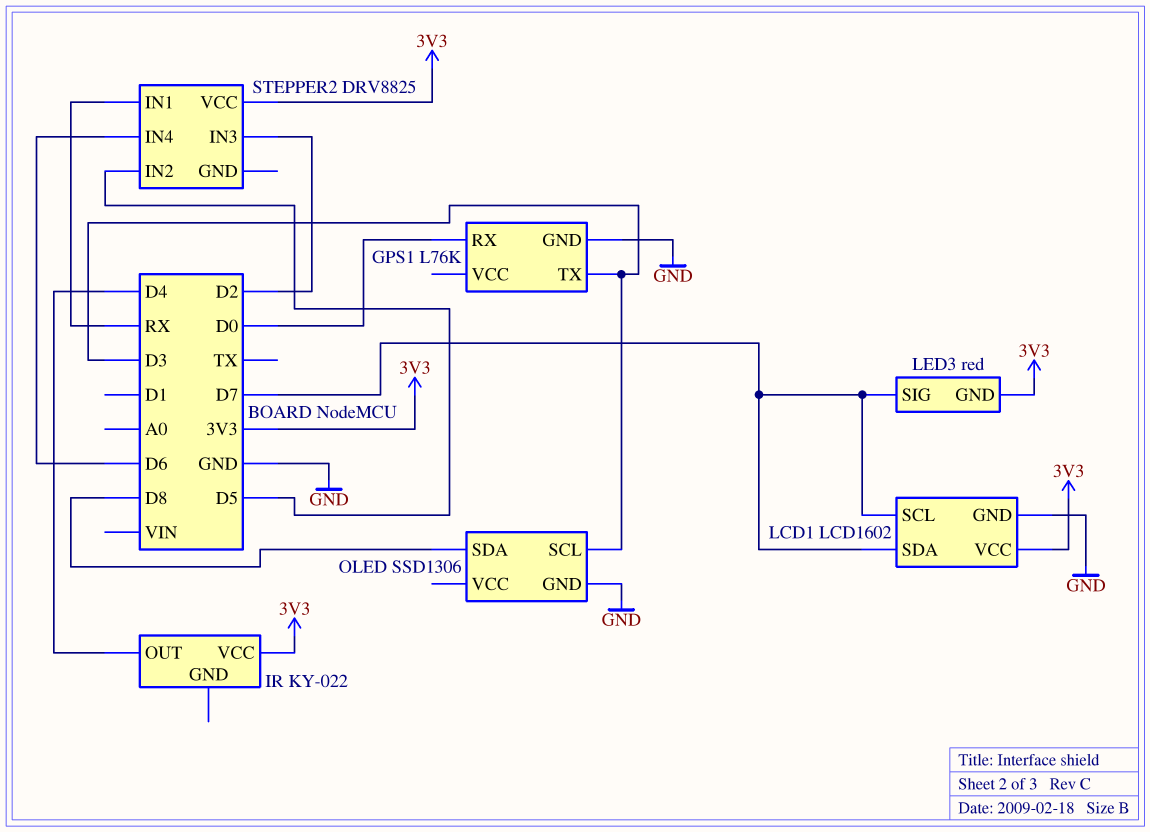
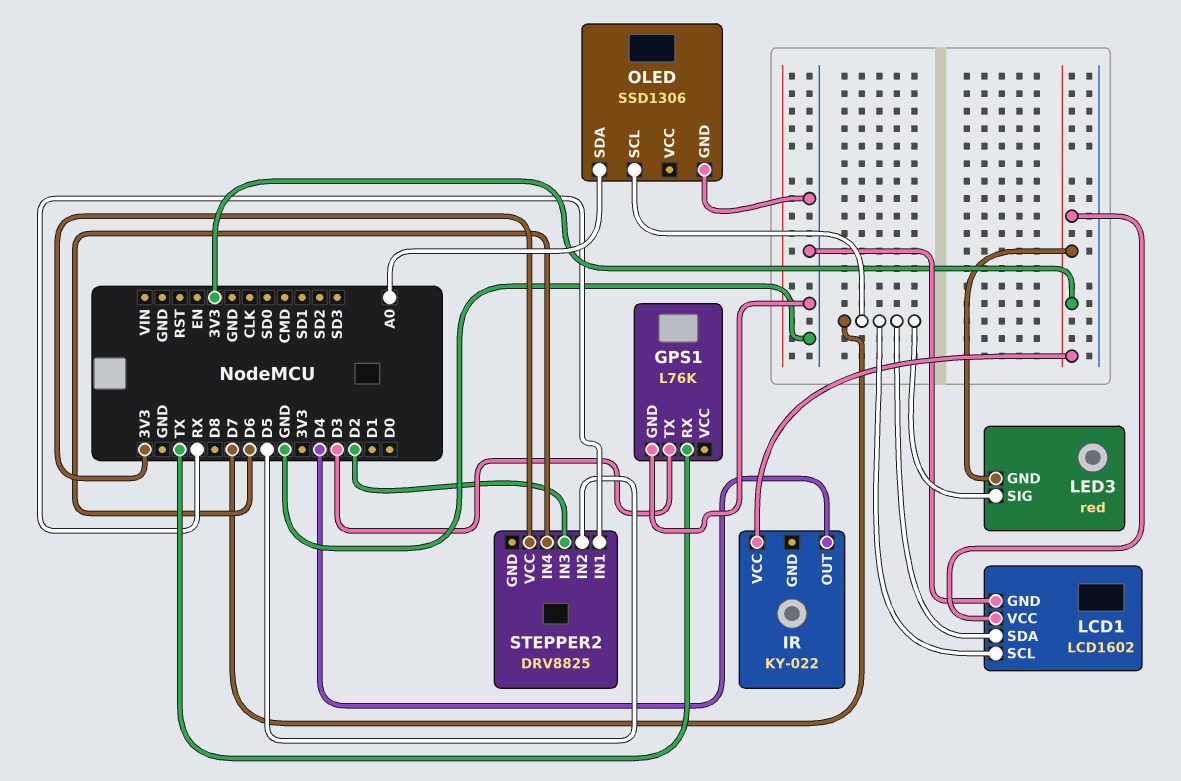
GPS1 pin RX: D0 -> TX
OLED pin SCL: D3 -> D7
OLED pin SDA: D8 -> A0

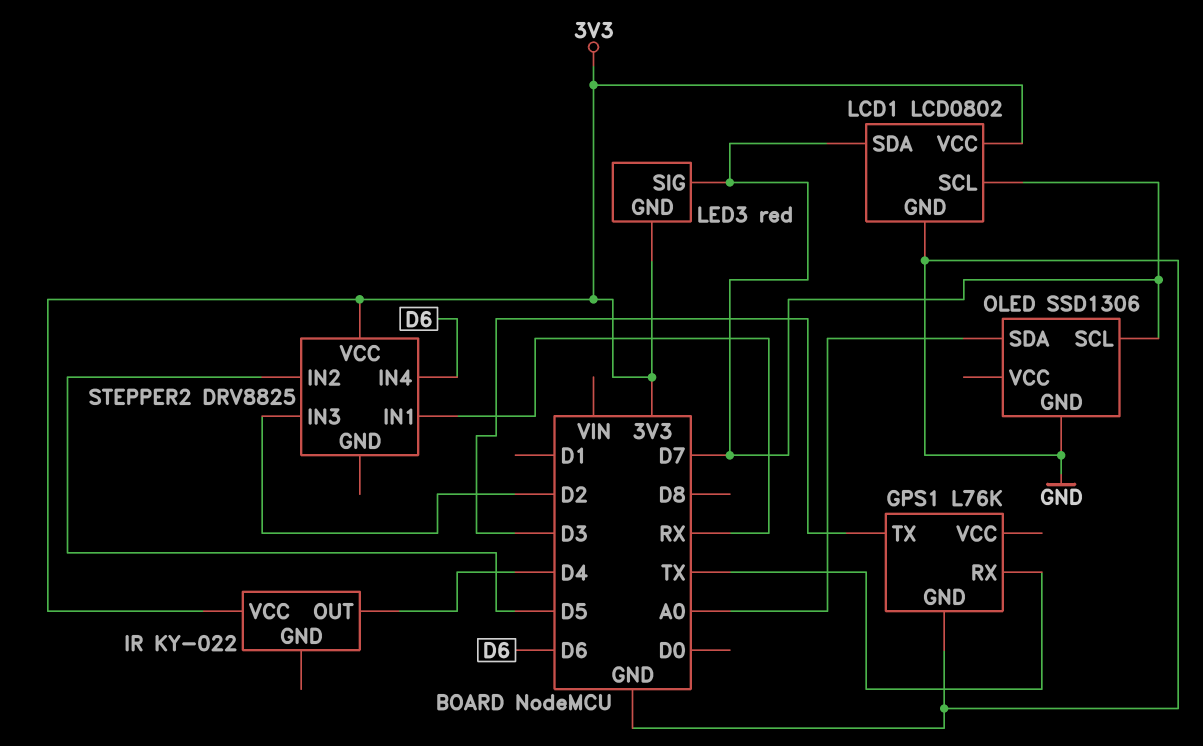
LCD1: LCD1602 -> LCD0802

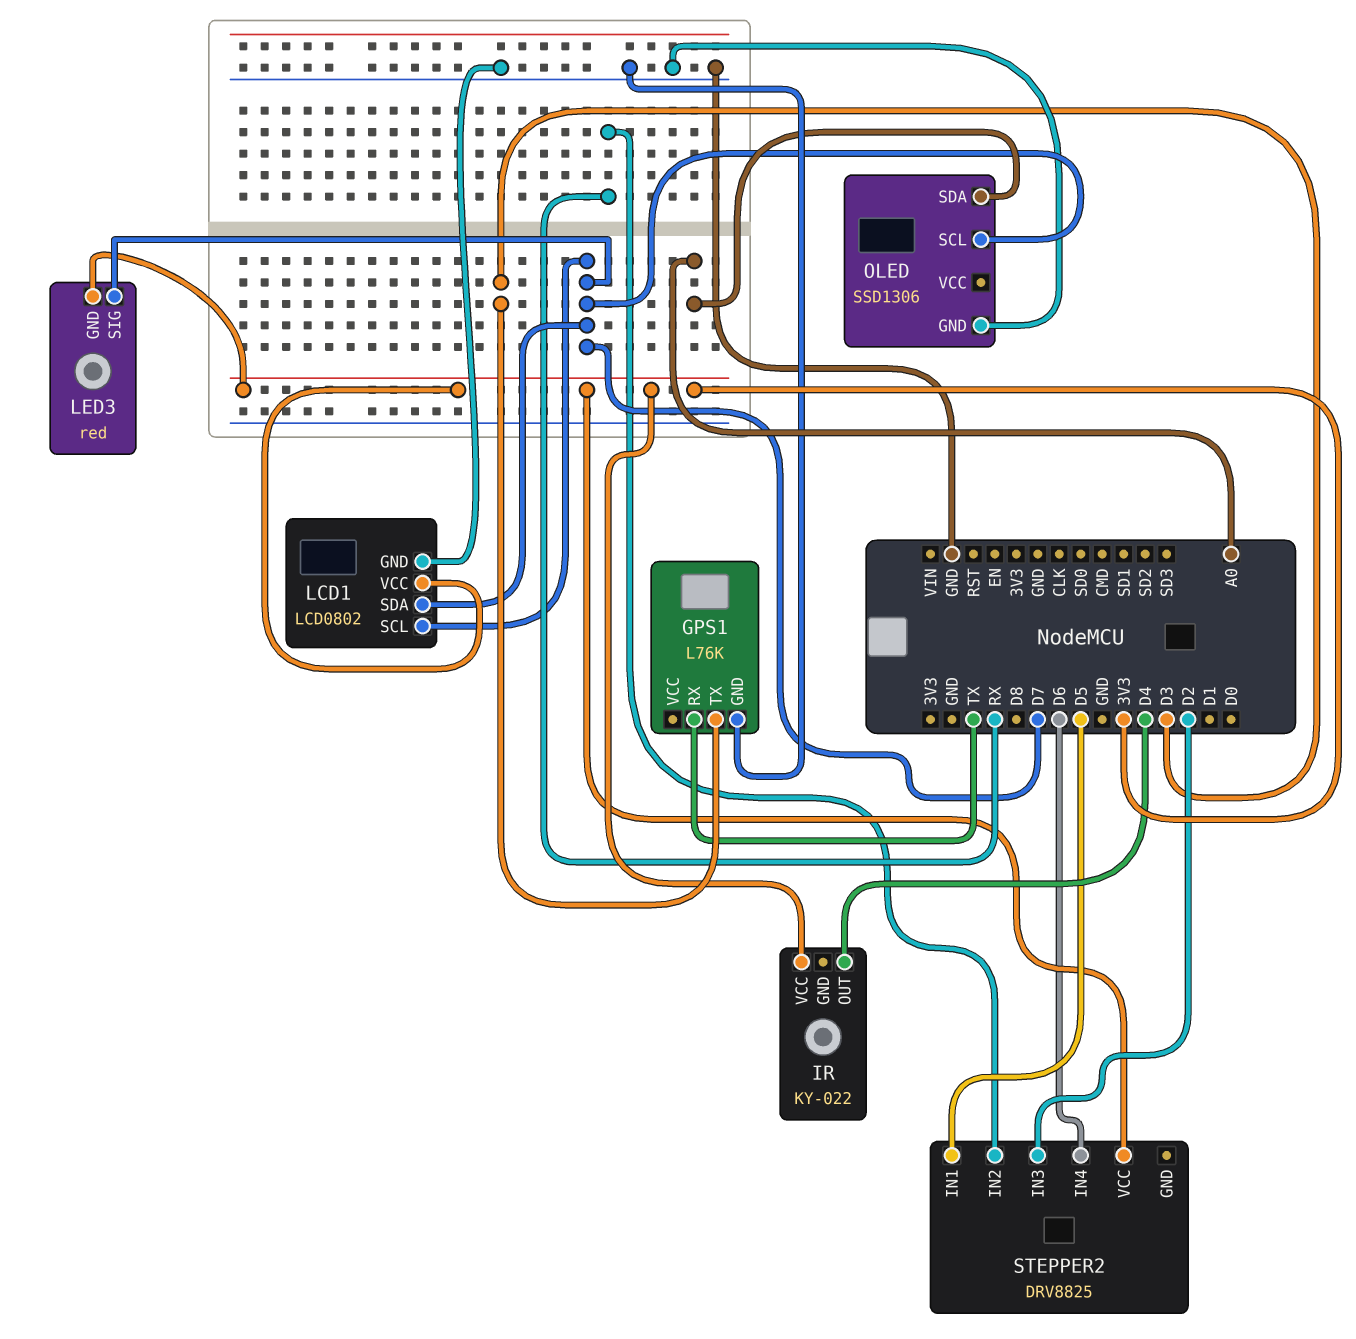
STEPPER2 pin IN1: RX -> D5
STEPPER2 pin IN2: D5 -> RX

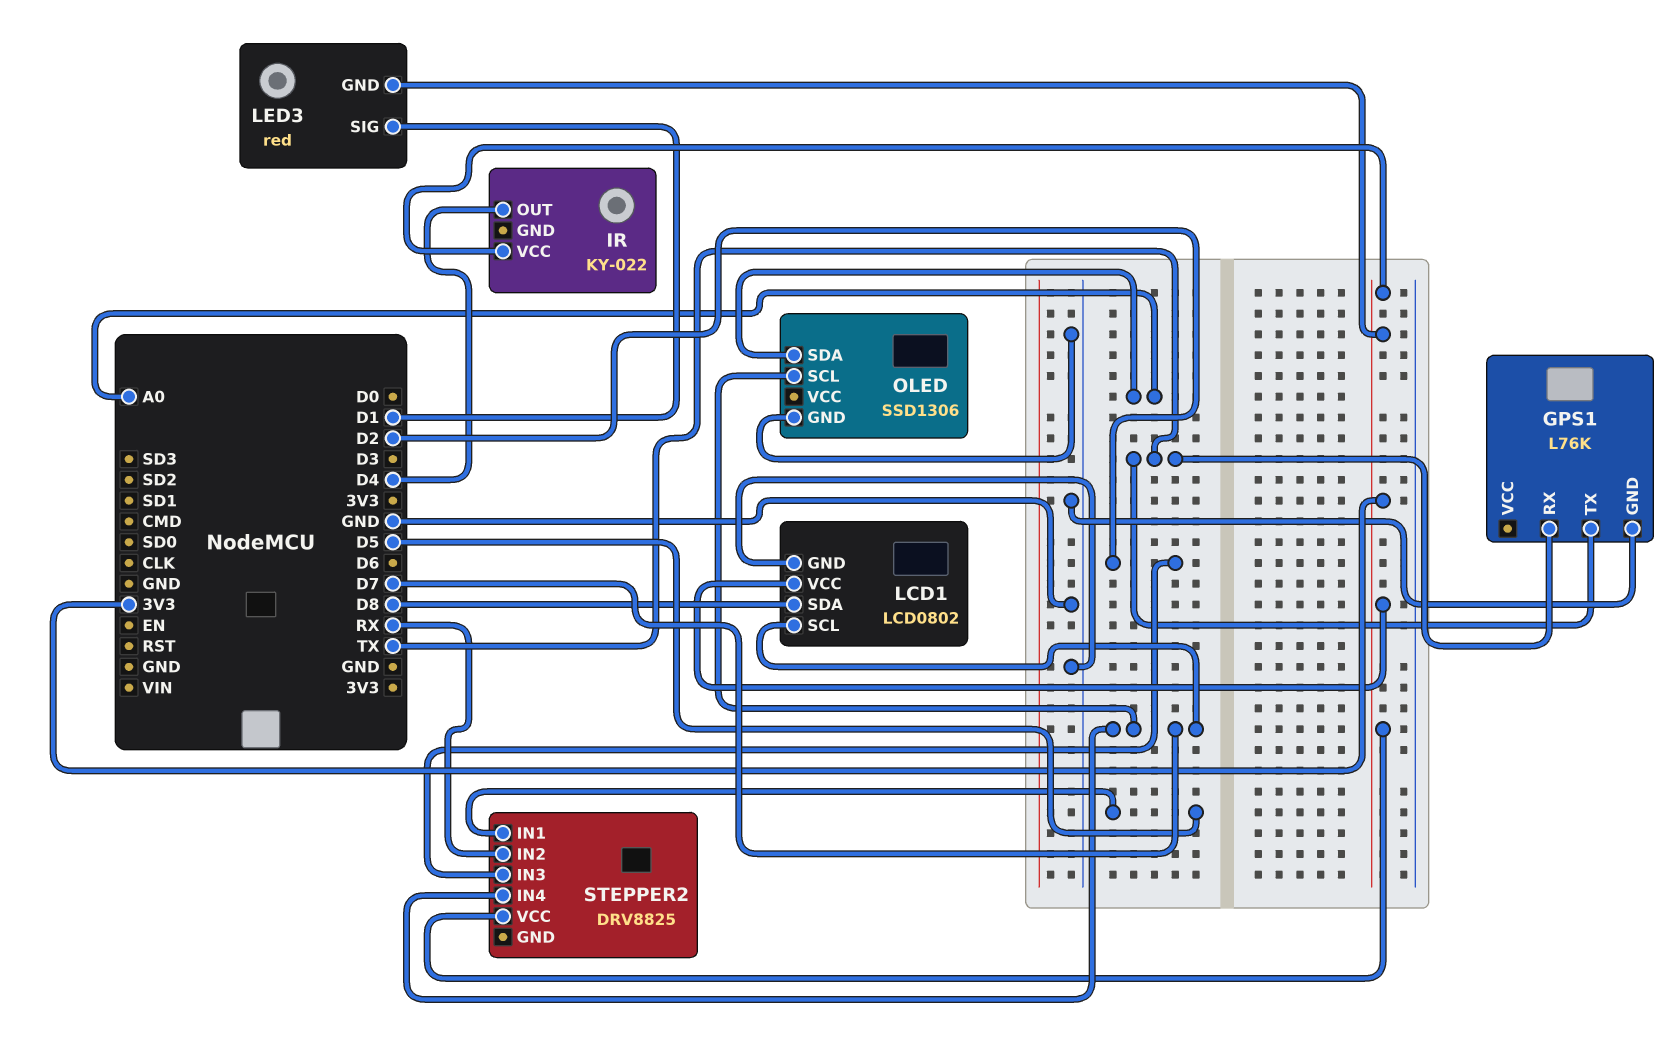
GPS1 pin TX: D3 -> TX
LCD1 pin SDA: D7 -> D8
LED3 pin SIG: D7 -> D1
STEPPER2 pin IN4: D6 -> D7

